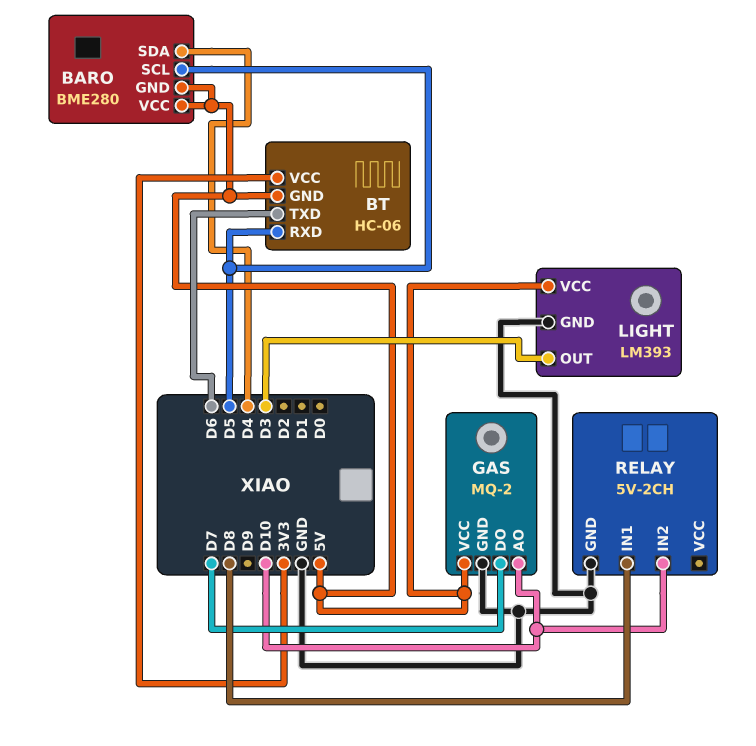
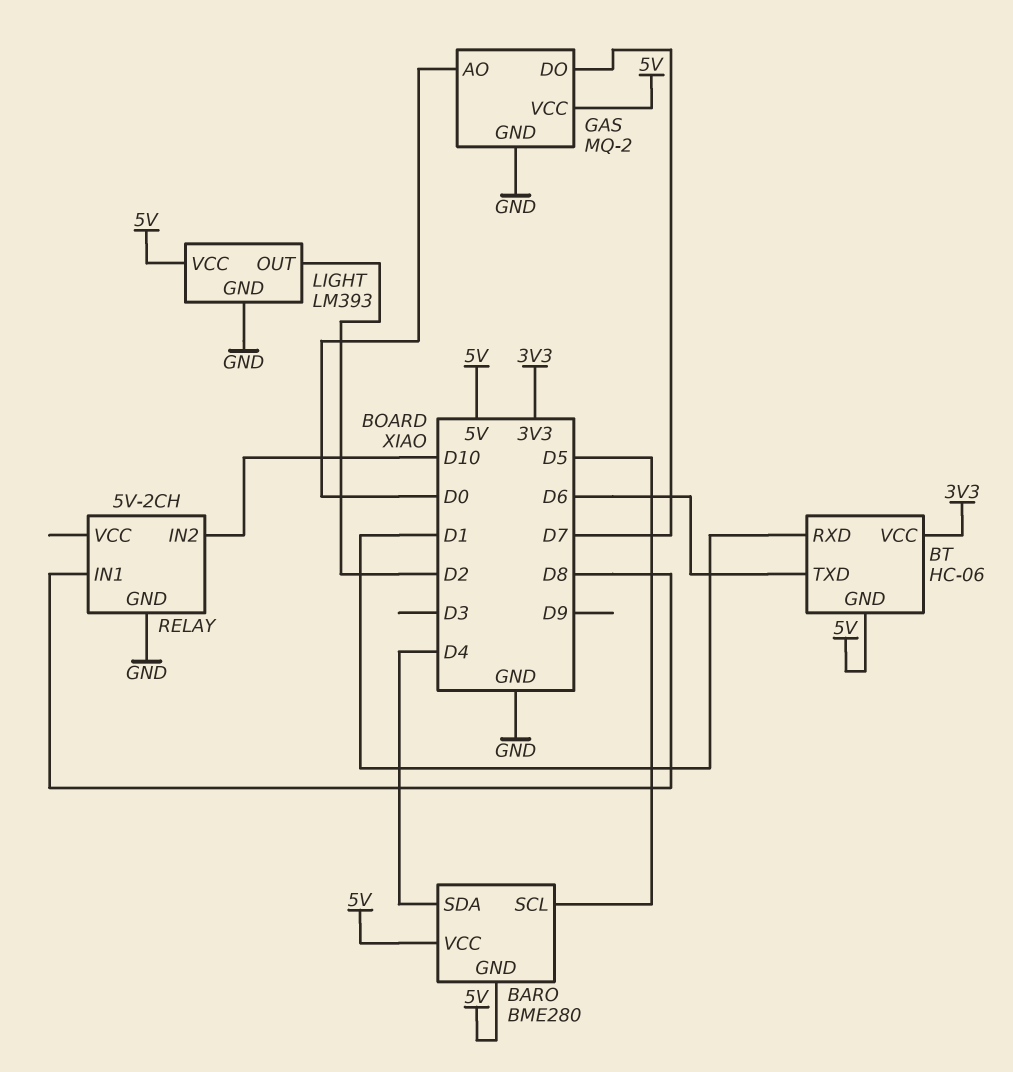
BT pin RXD: D5 -> D1
GAS pin AO: D10 -> D0
LIGHT pin OUT: D3 -> D2

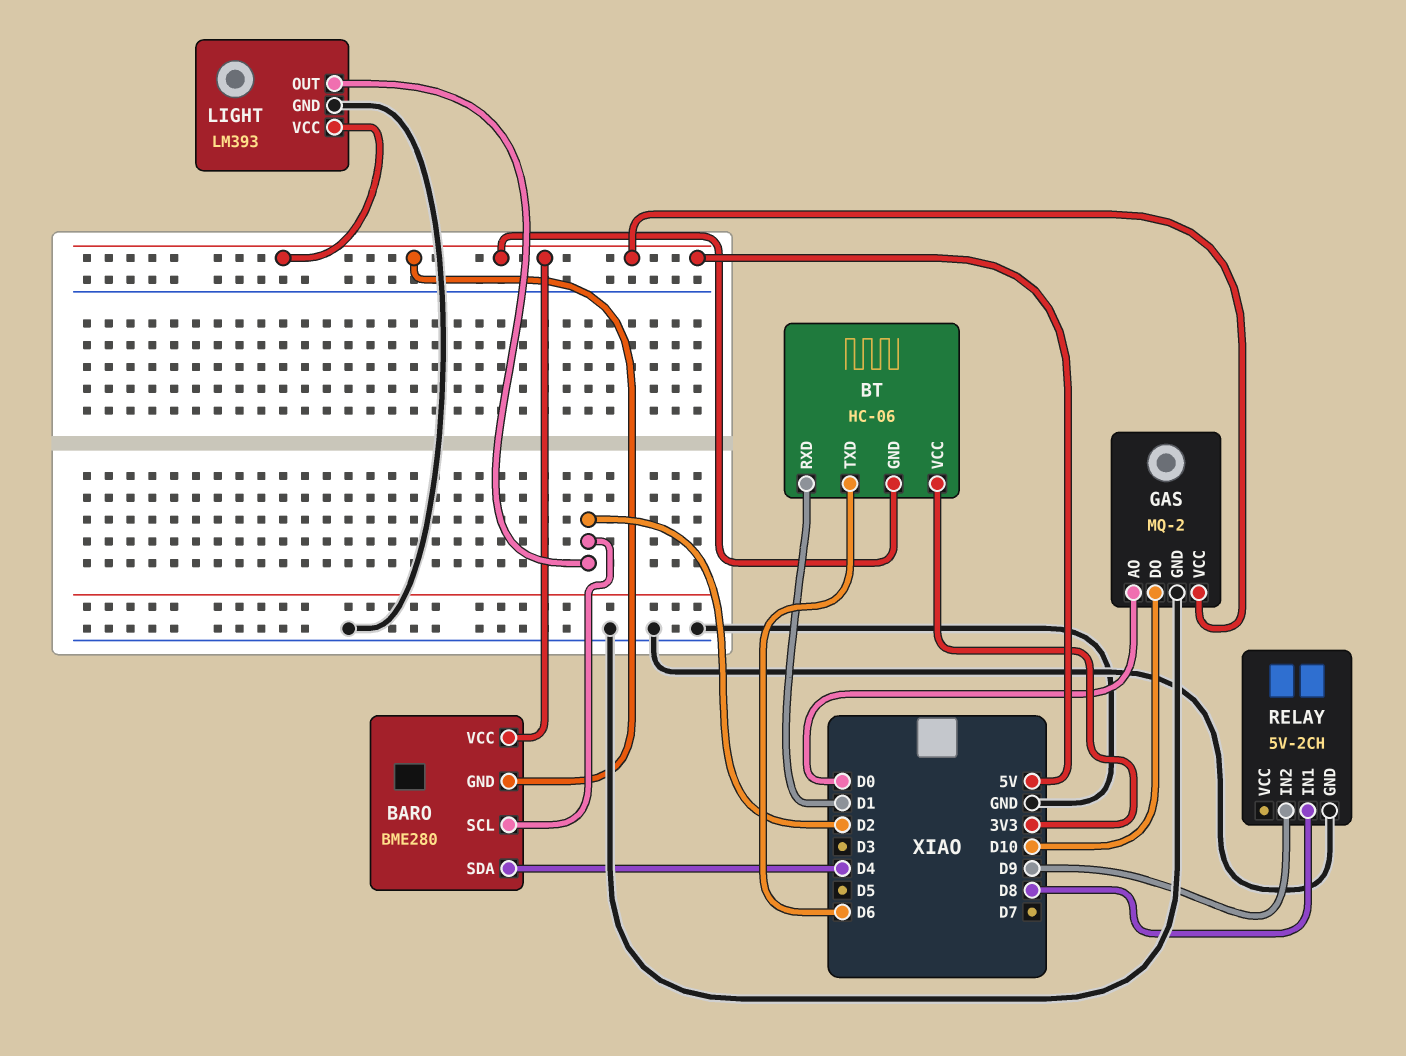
BARO pin SCL: D5 -> D2
GAS pin DO: D7 -> D10
RELAY pin IN2: D10 -> D9

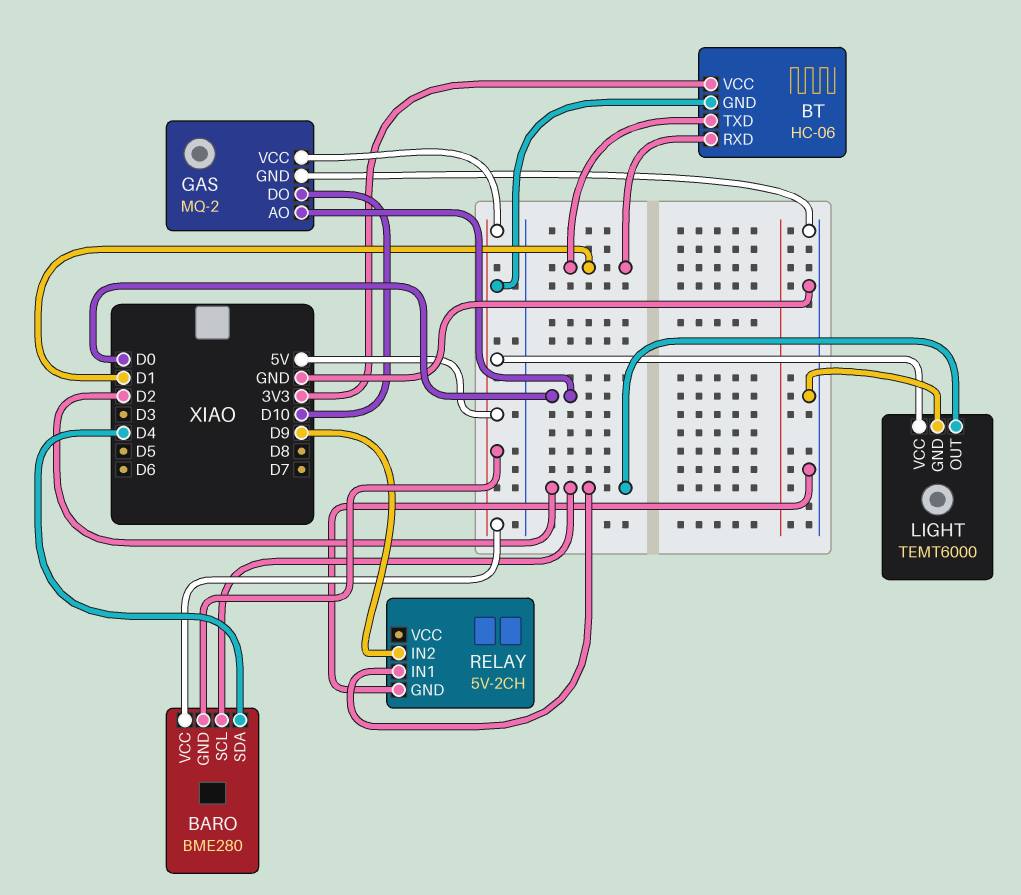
BT pin TXD: D6 -> D1
LIGHT: LM393 -> TEMT6000
RELAY pin IN1: D8 -> D2

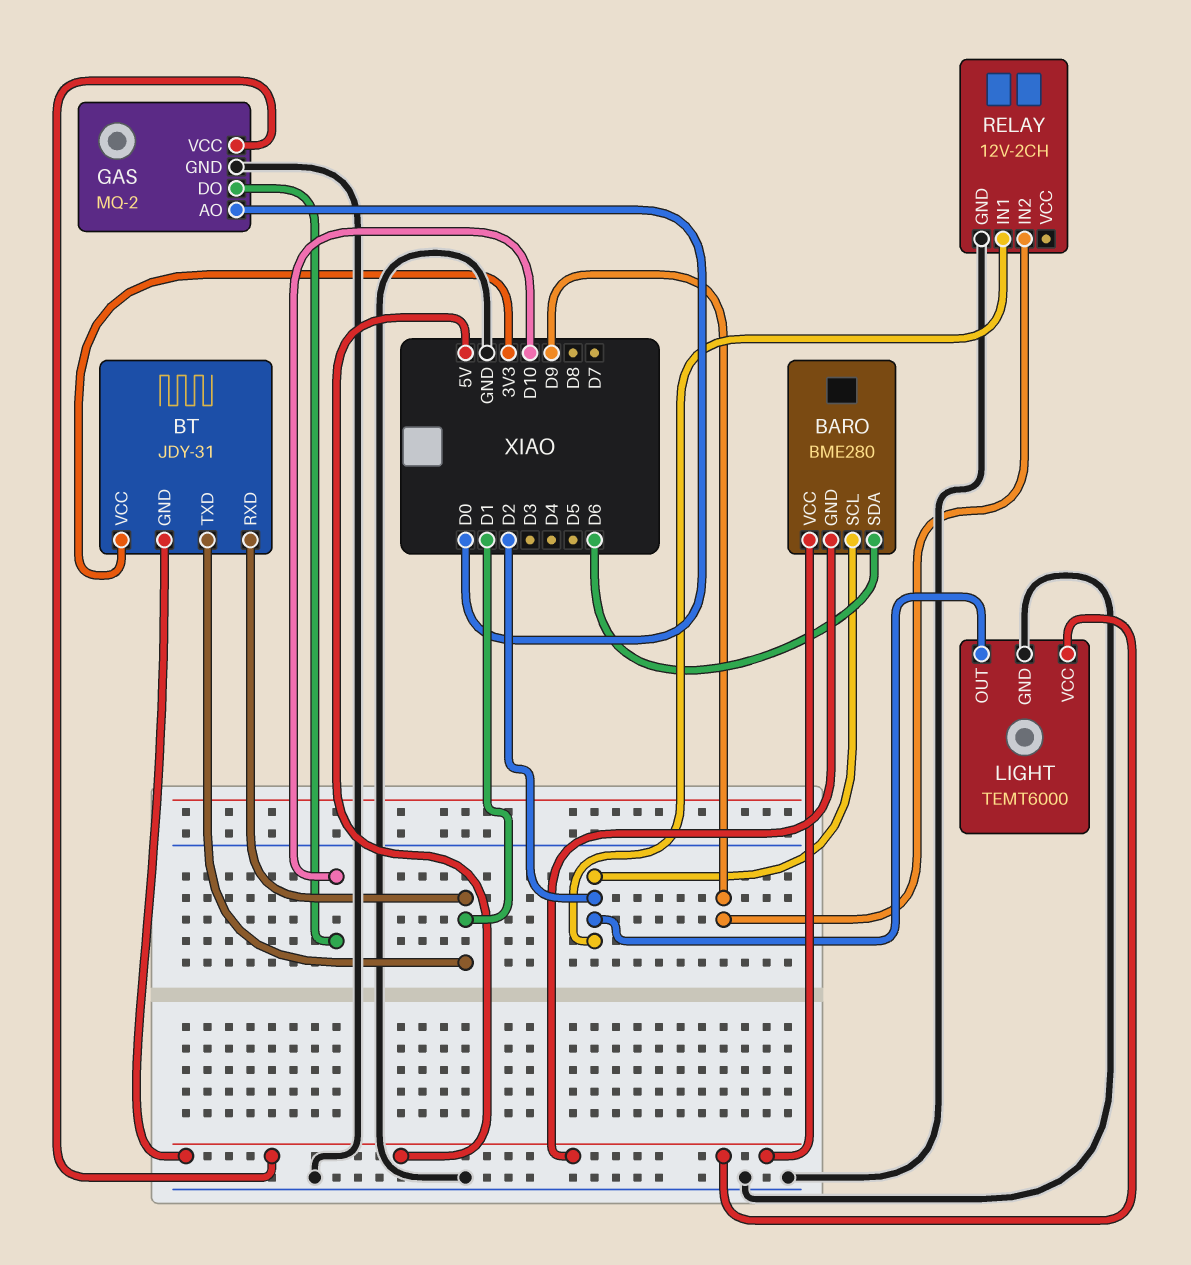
BARO pin SDA: D4 -> D6
BT: HC-06 -> JDY-31
RELAY: 5V-2CH -> 12V-2CH

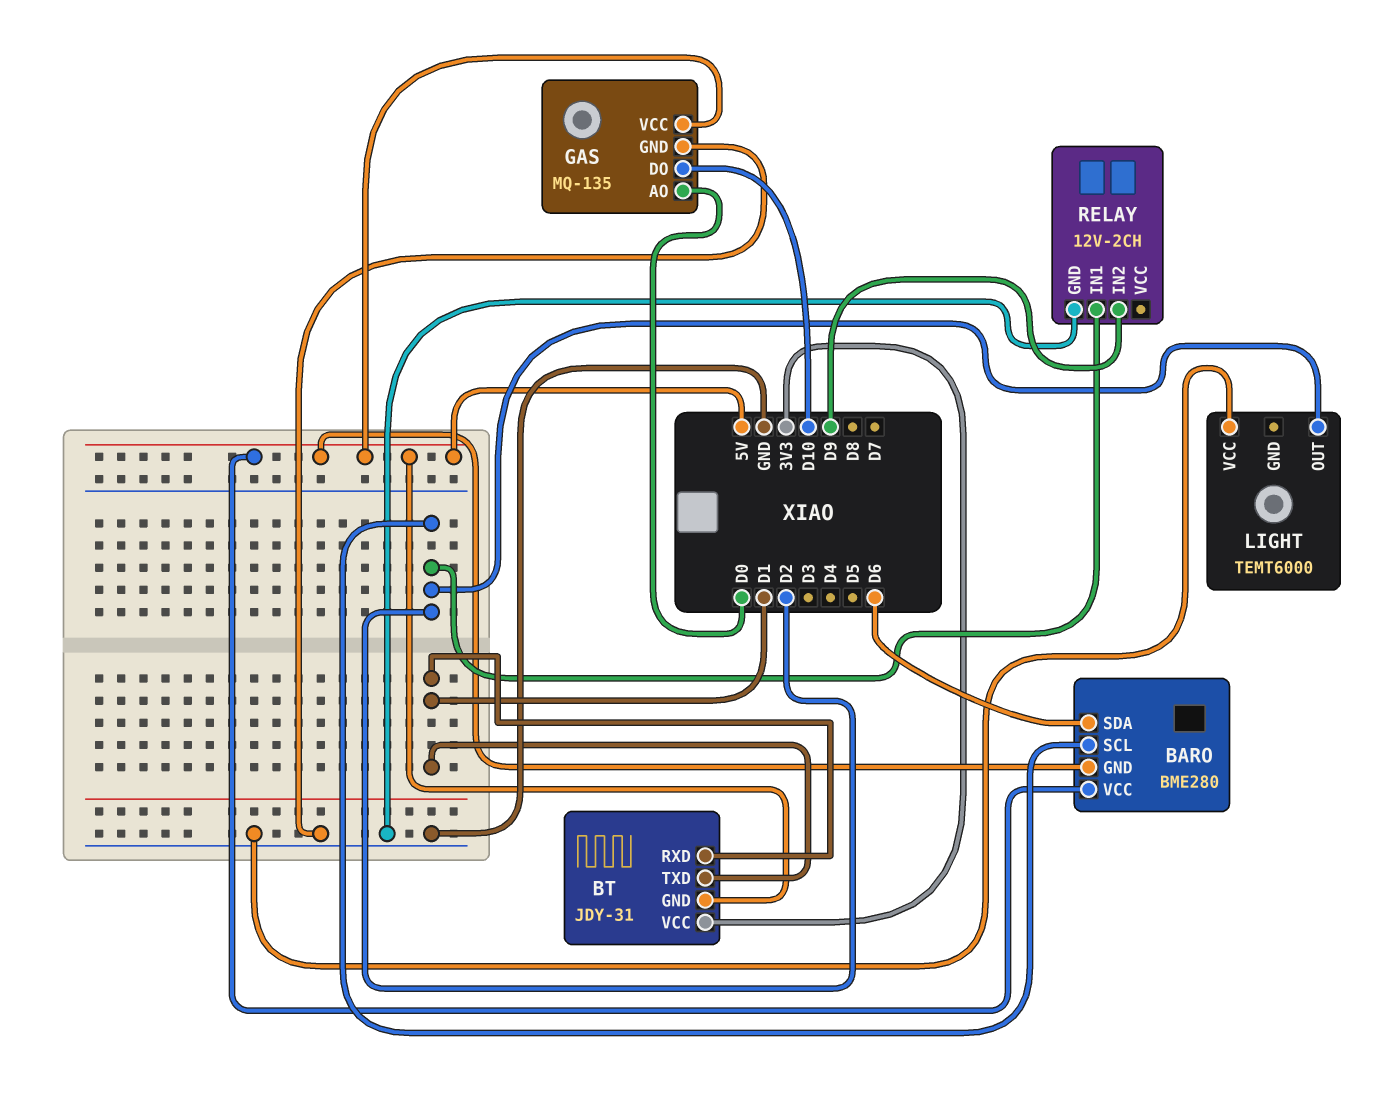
GAS: MQ-2 -> MQ-135
LIGHT pin GND: GND -> none
LIGHT pin VCC: 5V -> GND

